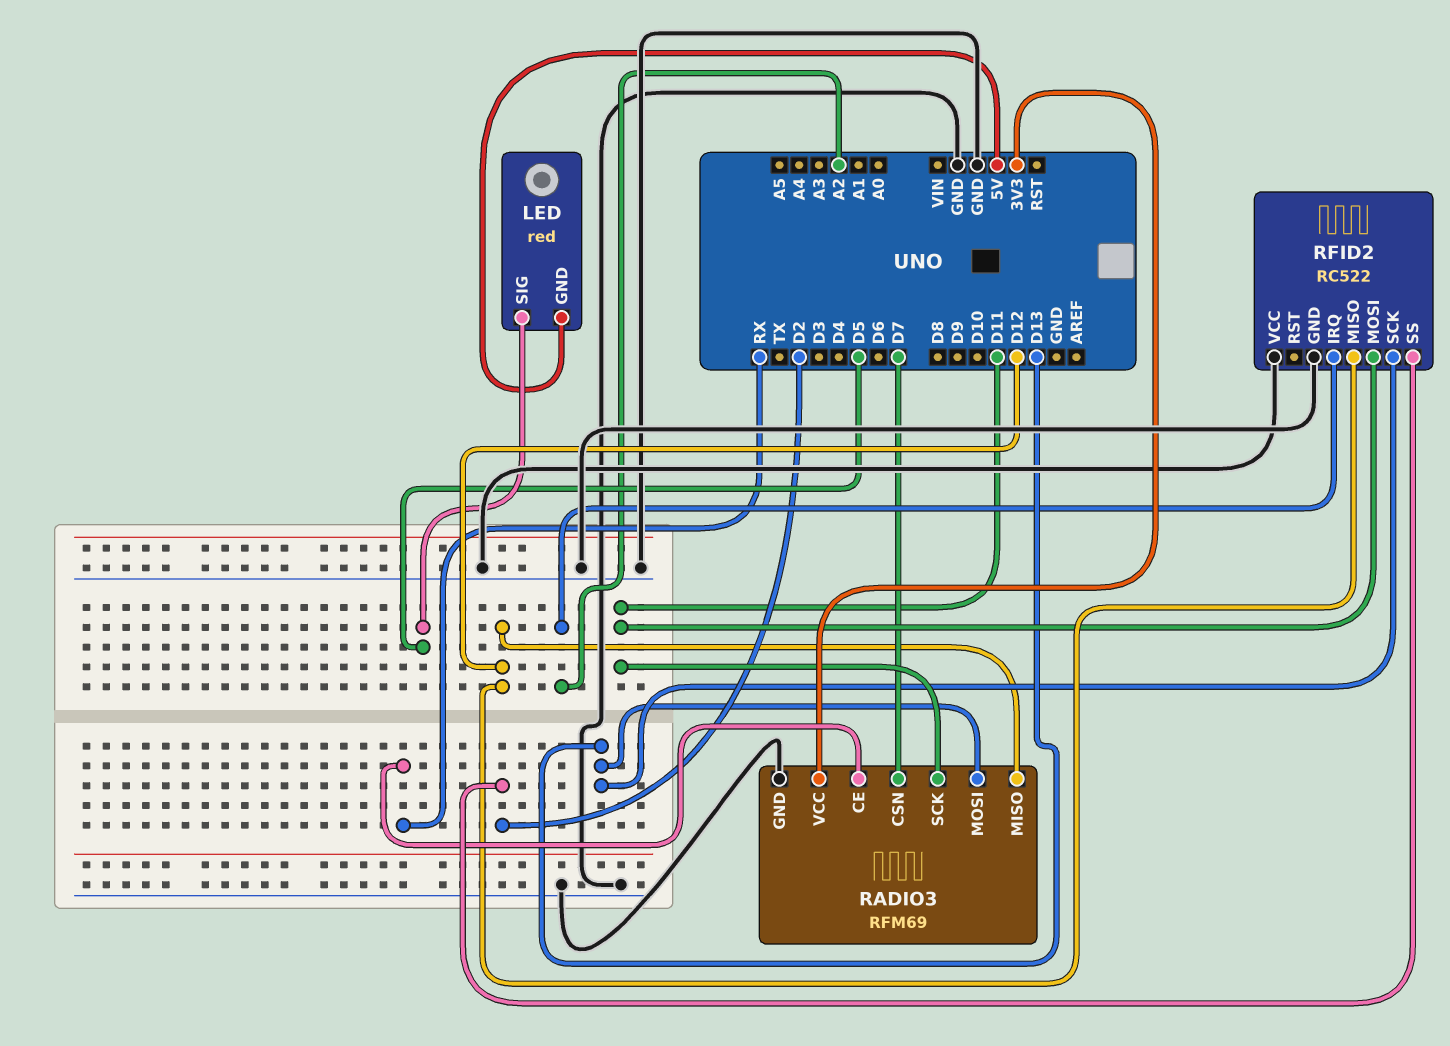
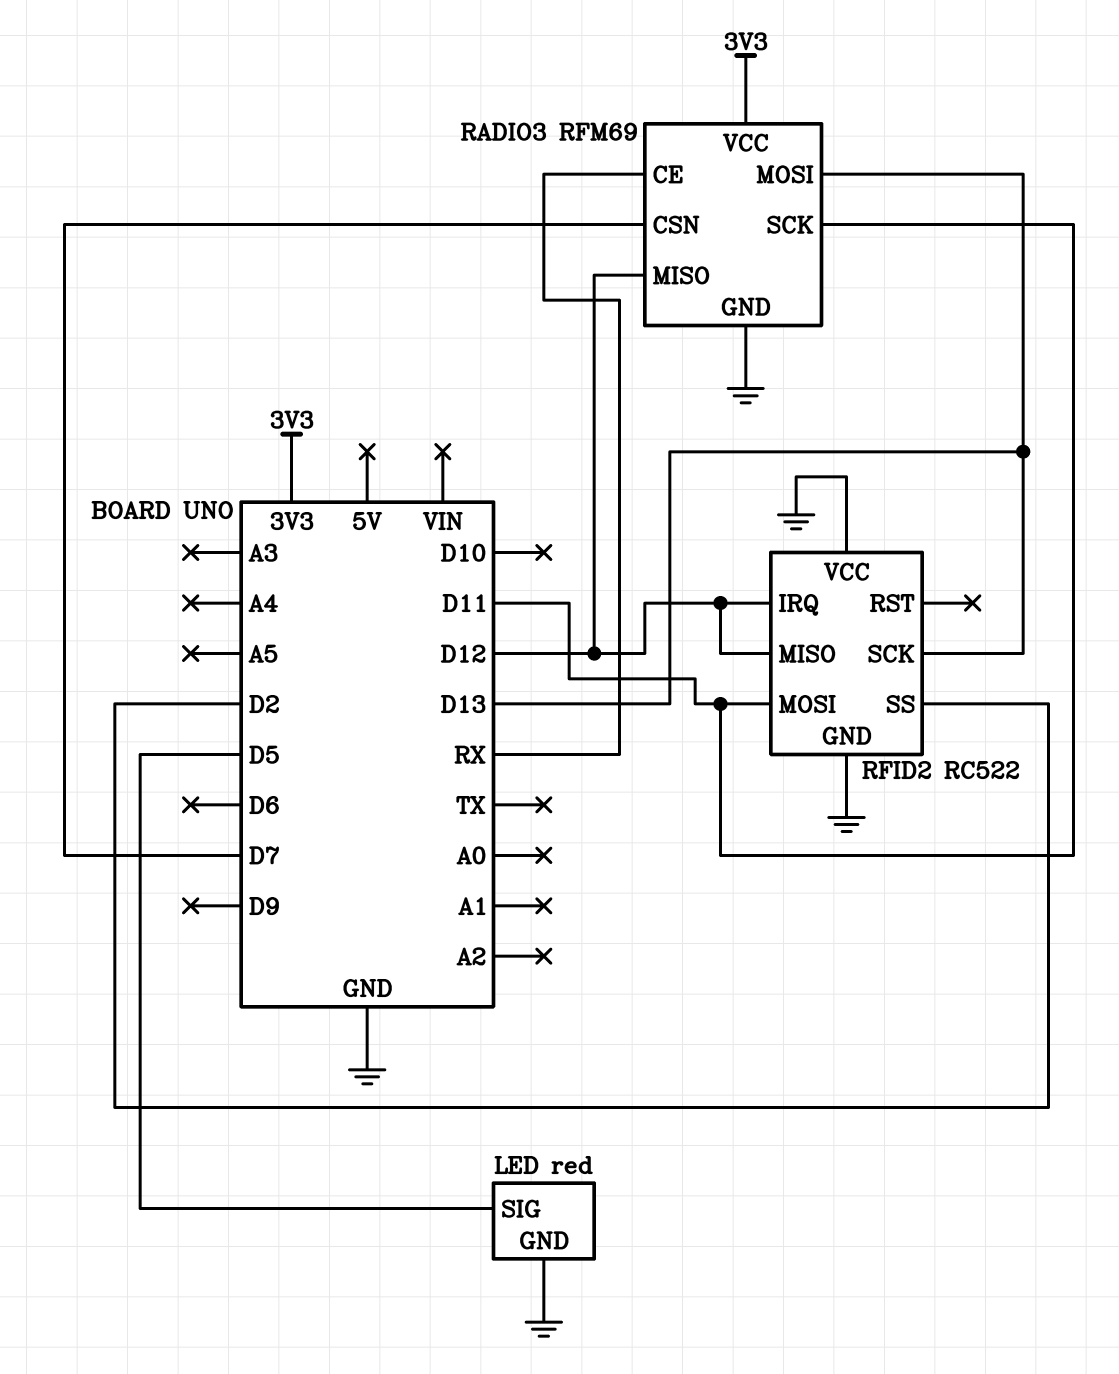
LED pin GND: 5V -> GND
RFID2 pin IRQ: A2 -> D12

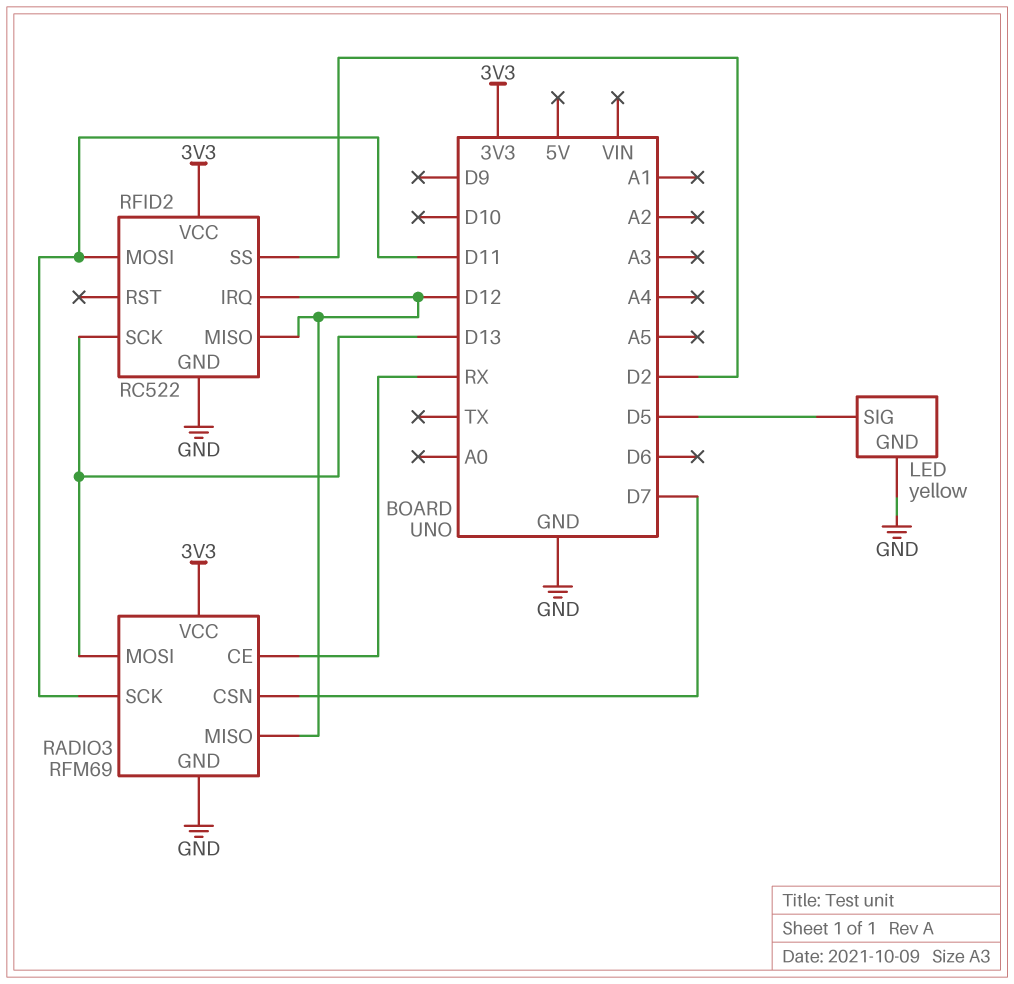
LED: red -> yellow
RFID2 pin VCC: GND -> 3V3

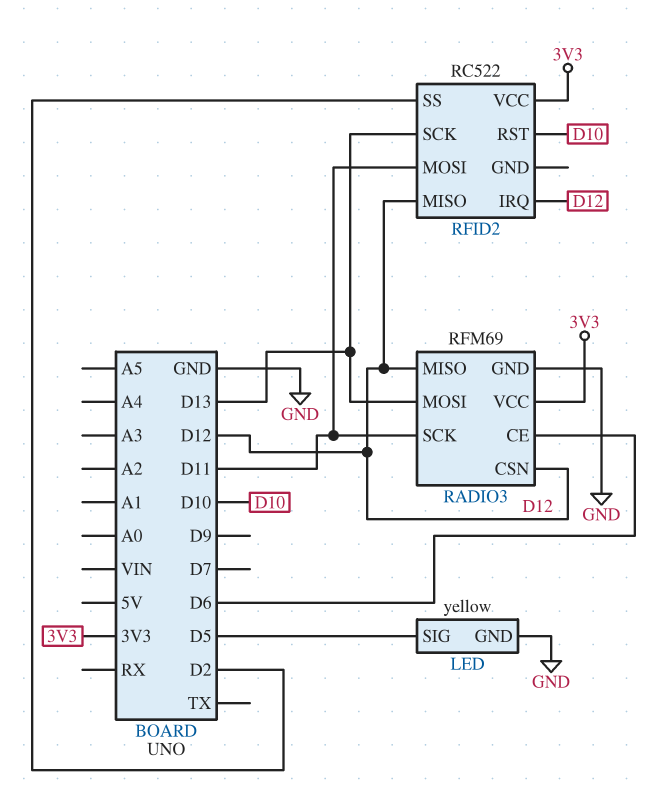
RADIO3 pin CE: RX -> D6
RADIO3 pin CSN: D7 -> D12
RFID2 pin GND: GND -> none
RFID2 pin RST: none -> D10

